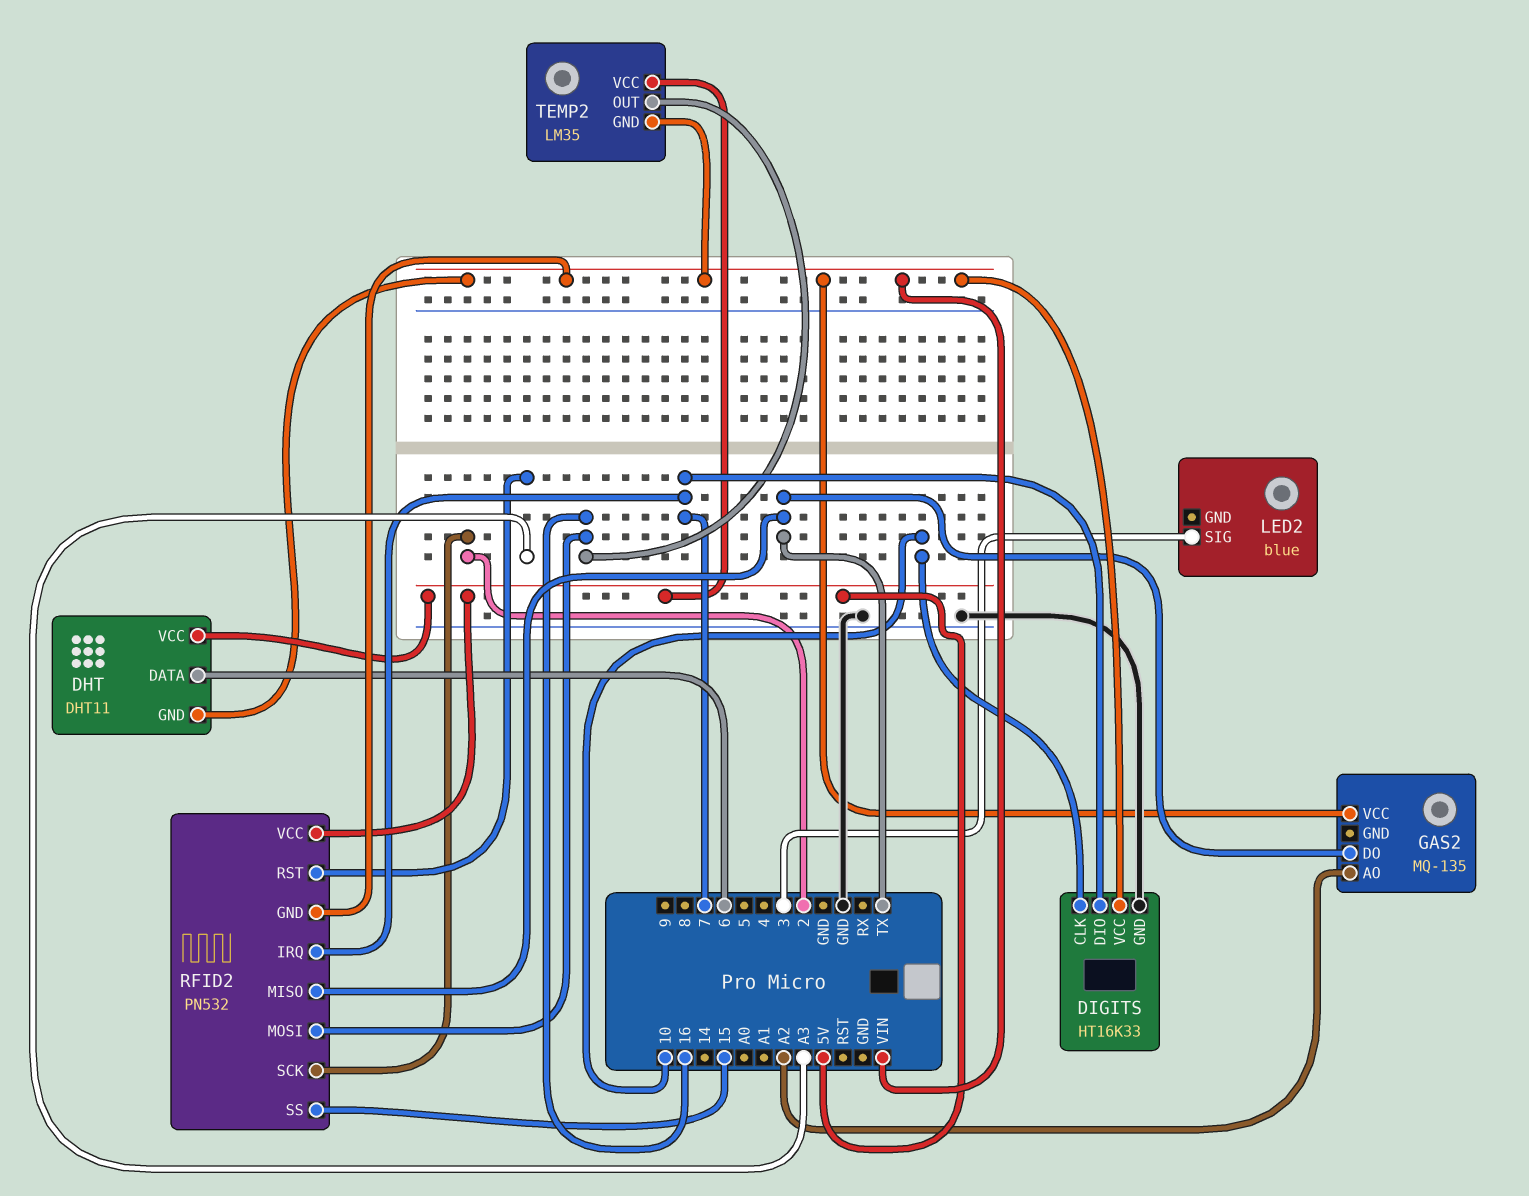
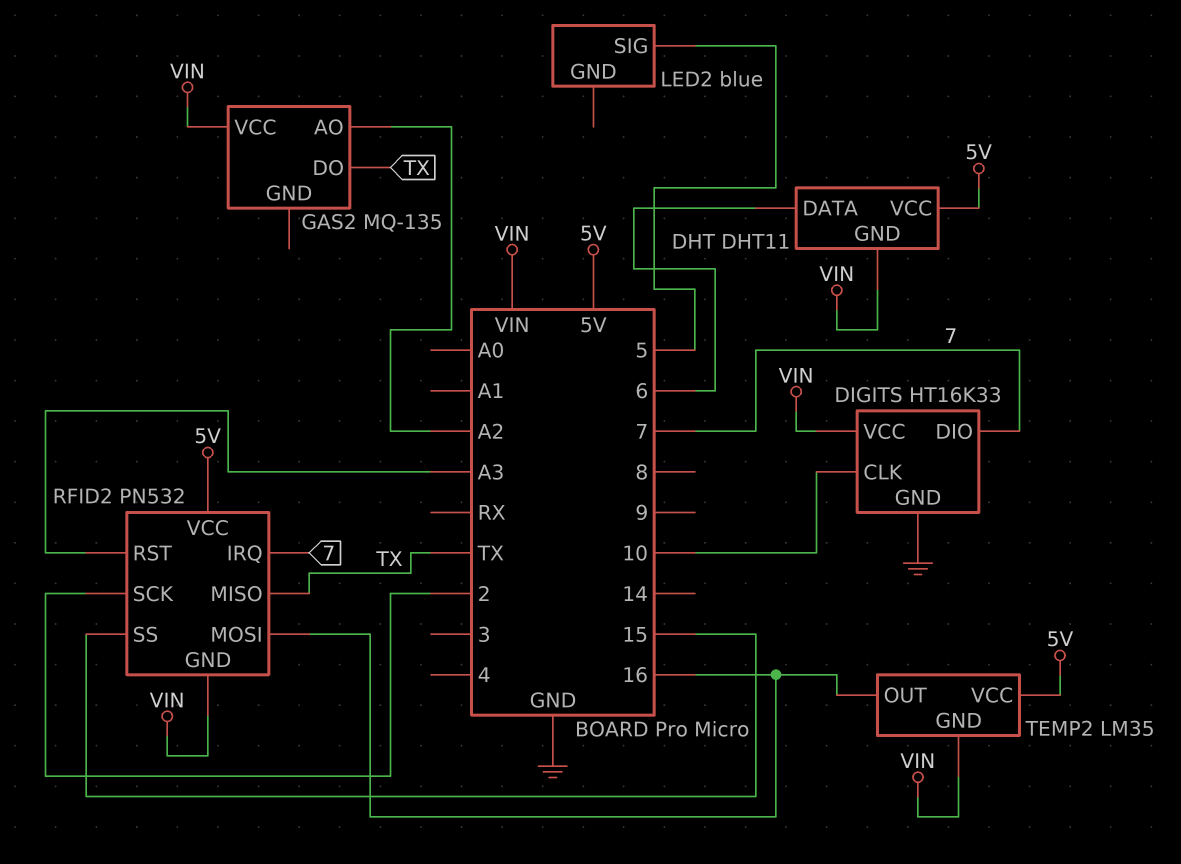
LED2 pin SIG: 3 -> 5

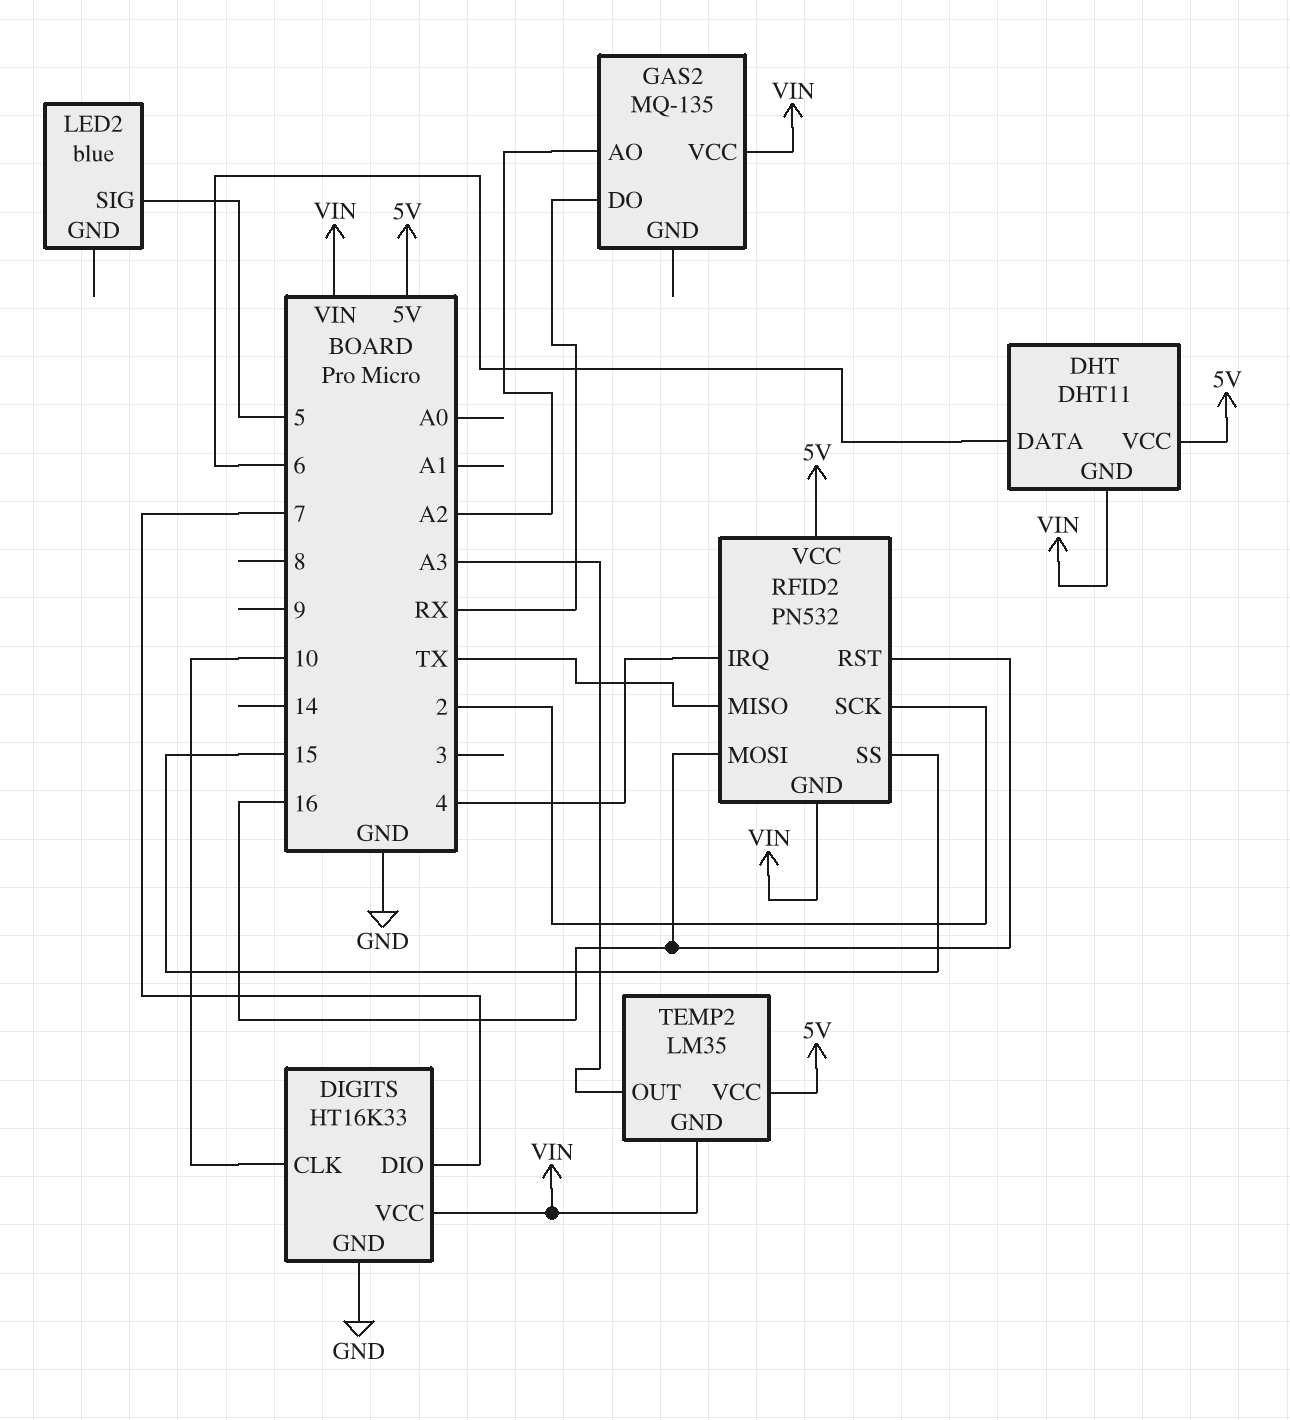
GAS2 pin DO: TX -> RX
RFID2 pin IRQ: 7 -> 4
RFID2 pin RST: A3 -> 16
TEMP2 pin OUT: 16 -> A3

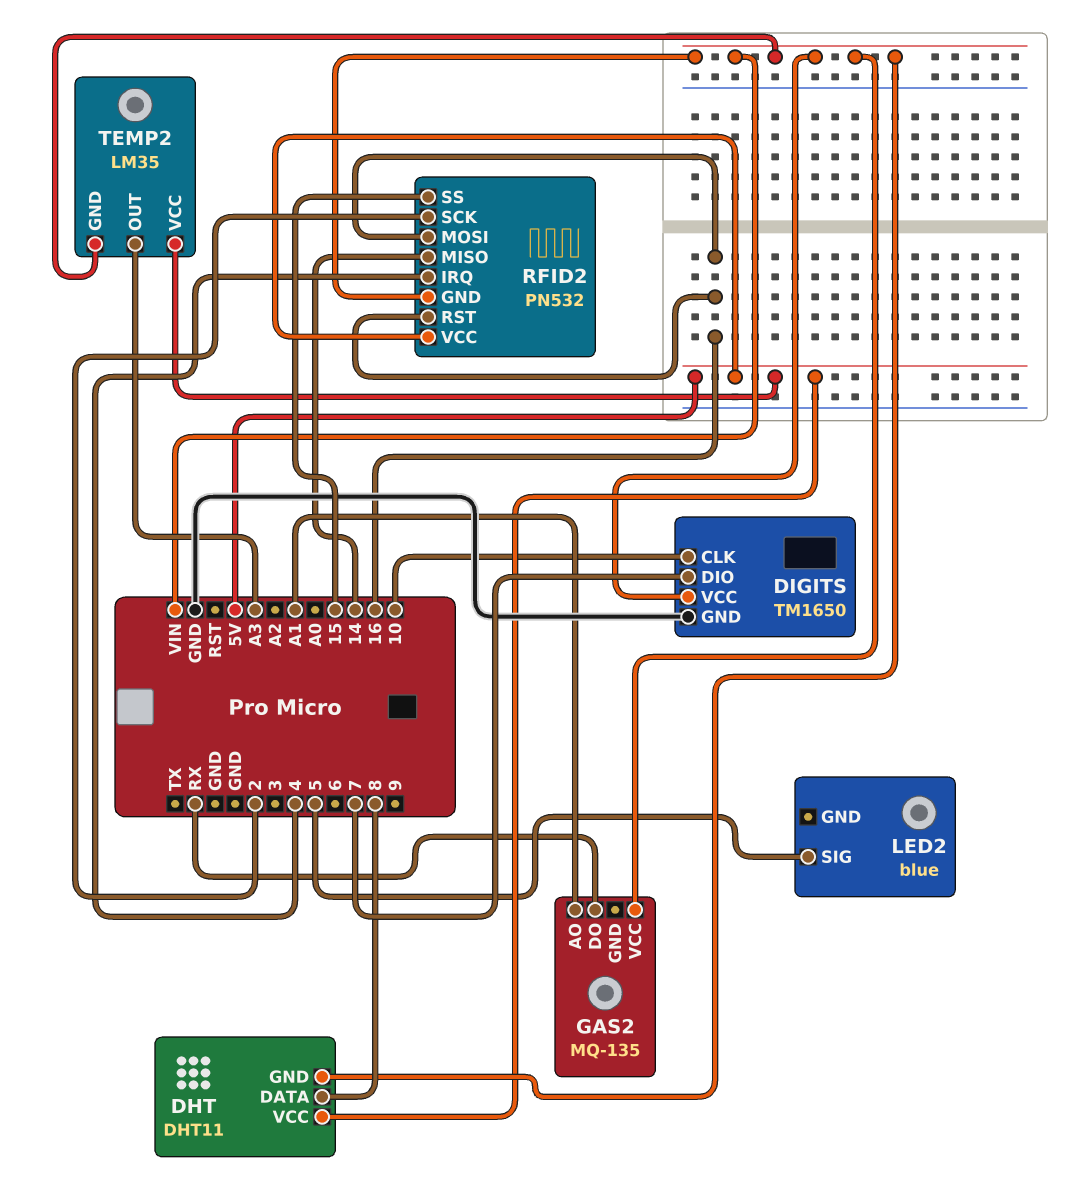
DHT pin DATA: 6 -> 8
DIGITS: HT16K33 -> TM1650
GAS2 pin AO: A2 -> A1
RFID2 pin MISO: TX -> 14

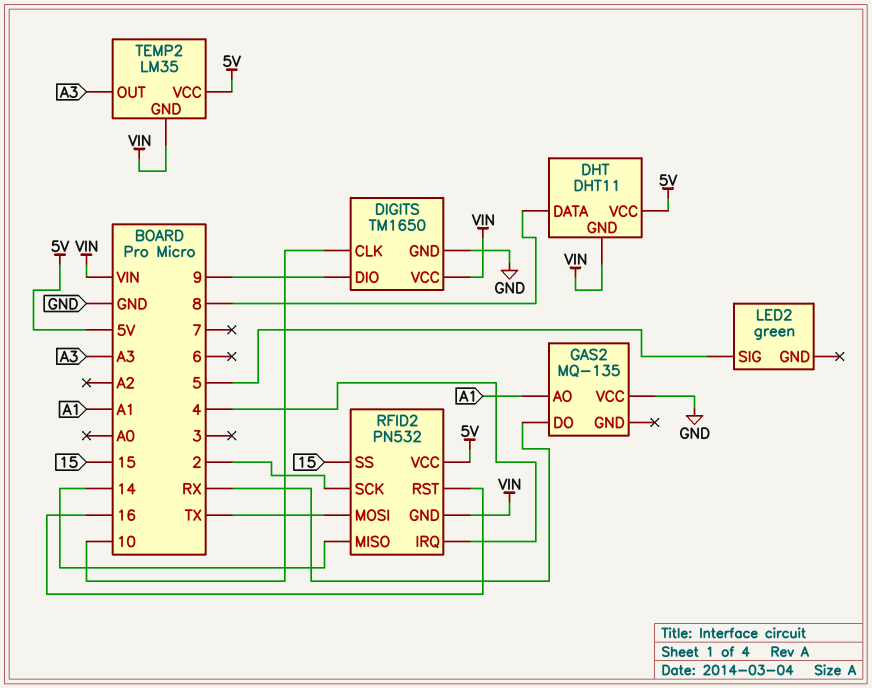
DIGITS pin DIO: 7 -> 9
GAS2 pin VCC: VIN -> GND
LED2: blue -> green
RFID2 pin MOSI: 16 -> TX

